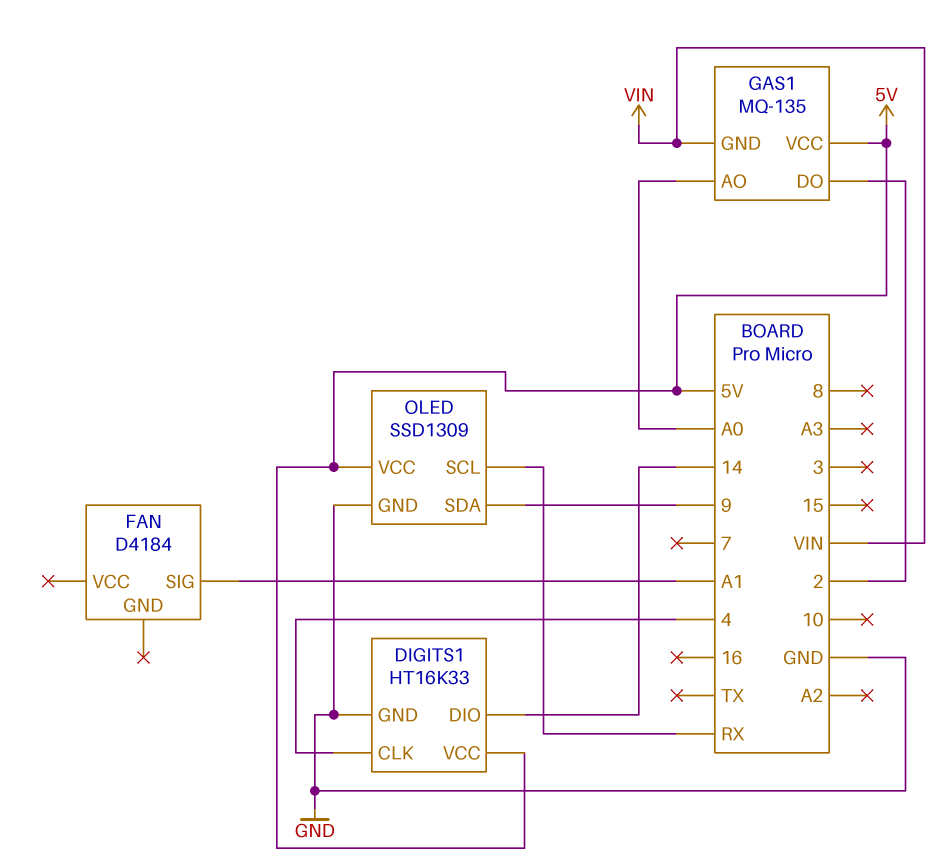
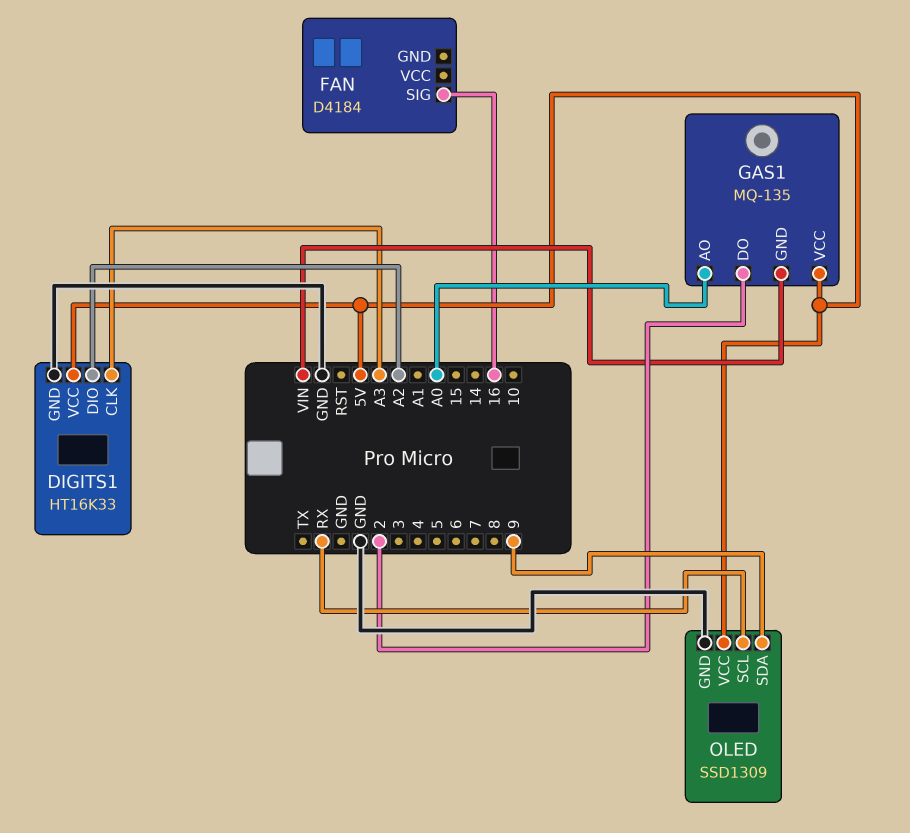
DIGITS1 pin CLK: 4 -> A3
DIGITS1 pin DIO: 14 -> A2
FAN pin SIG: A1 -> 16

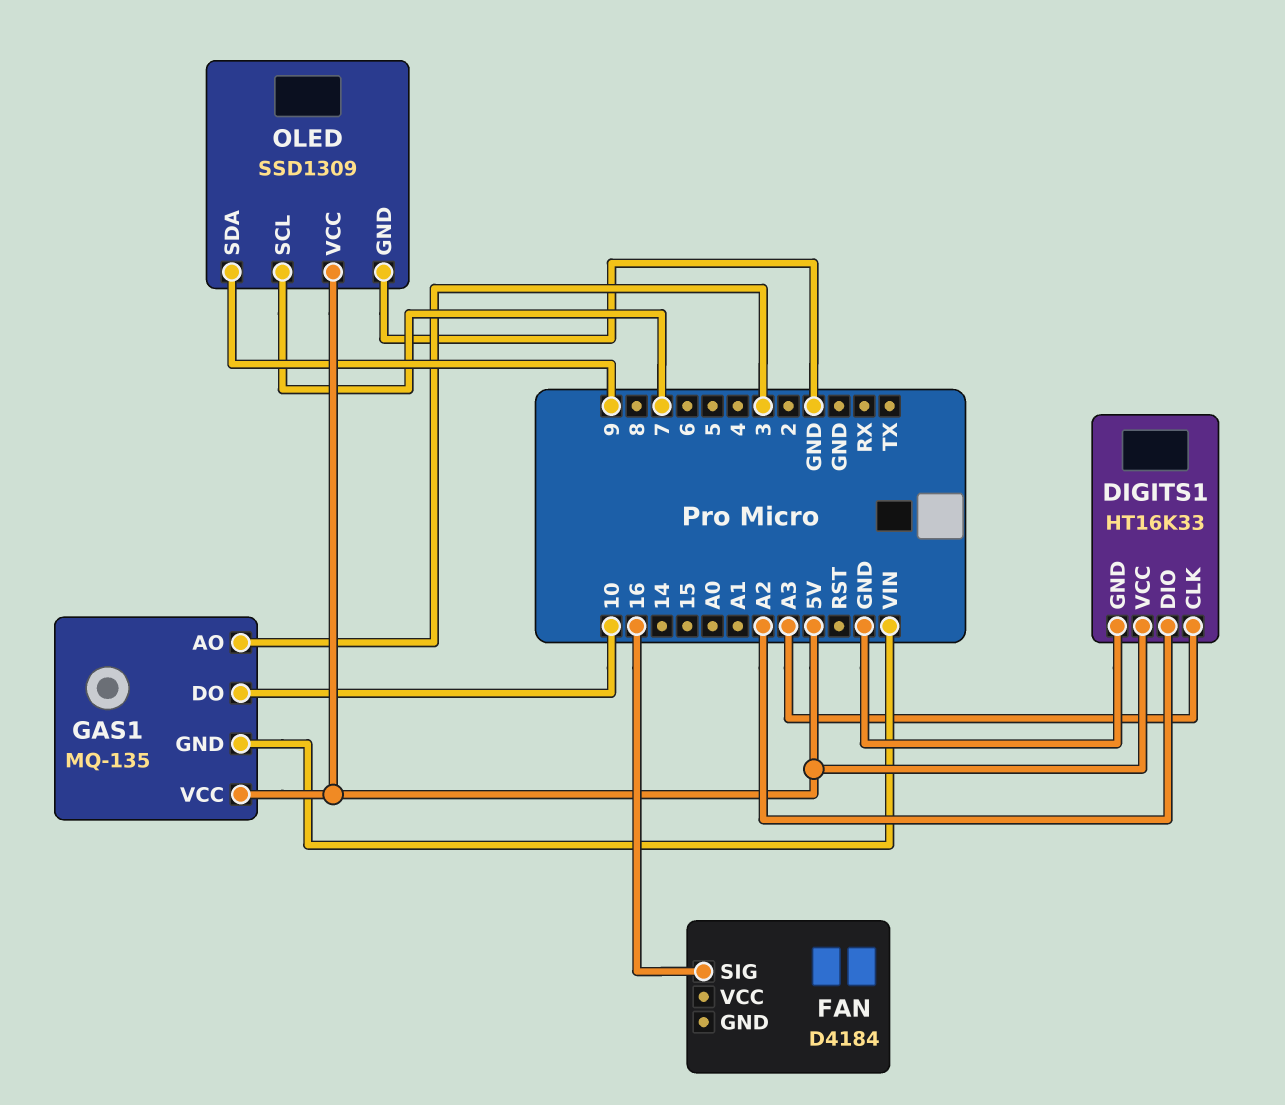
GAS1 pin AO: A0 -> 3
GAS1 pin DO: 2 -> 10
OLED pin SCL: RX -> 7

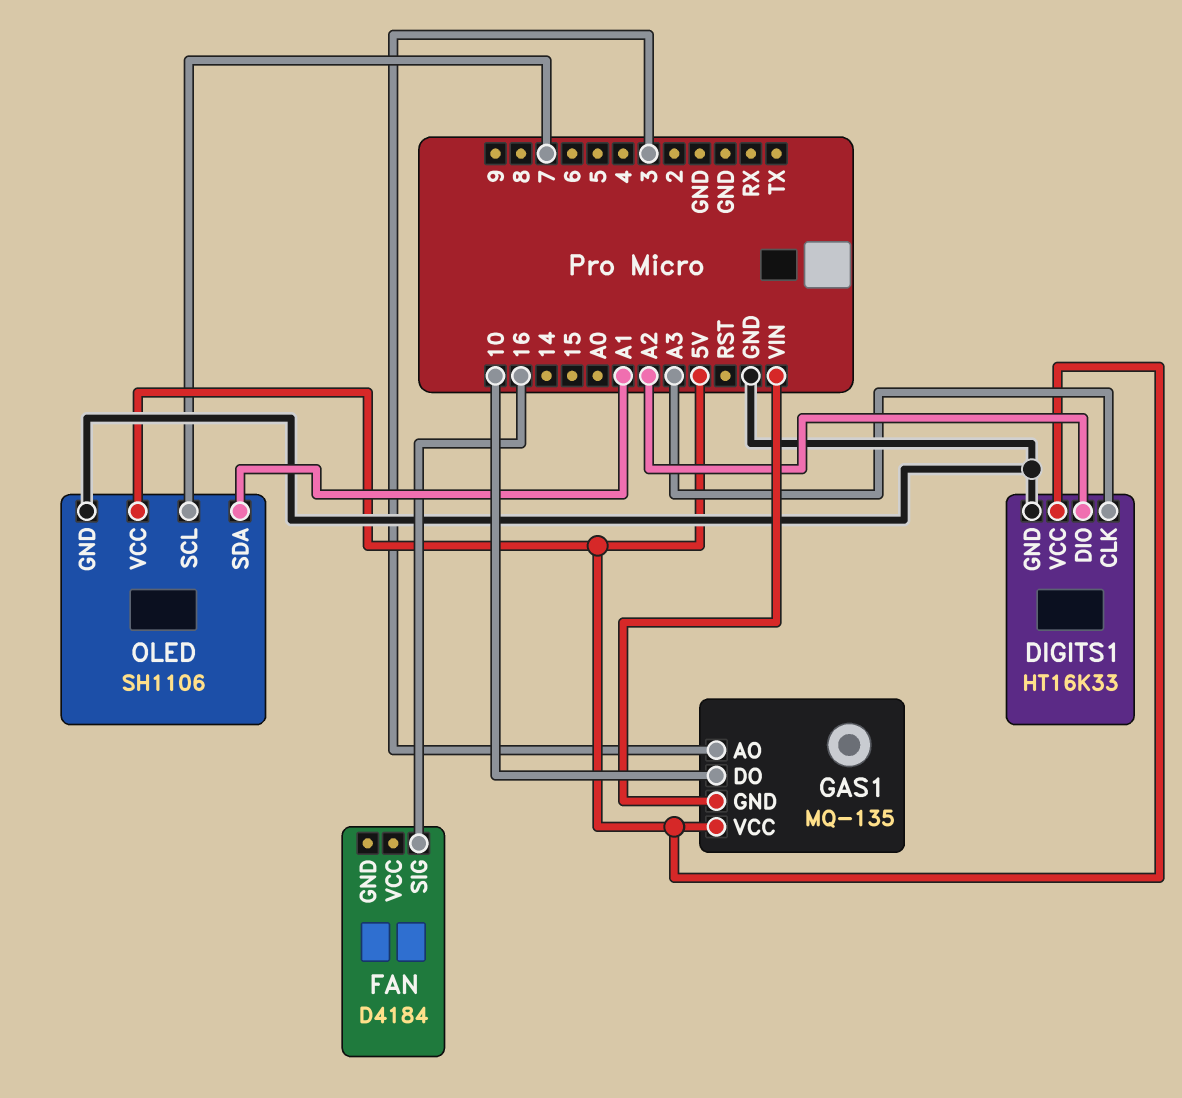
OLED: SSD1309 -> SH1106
OLED pin SDA: 9 -> A1

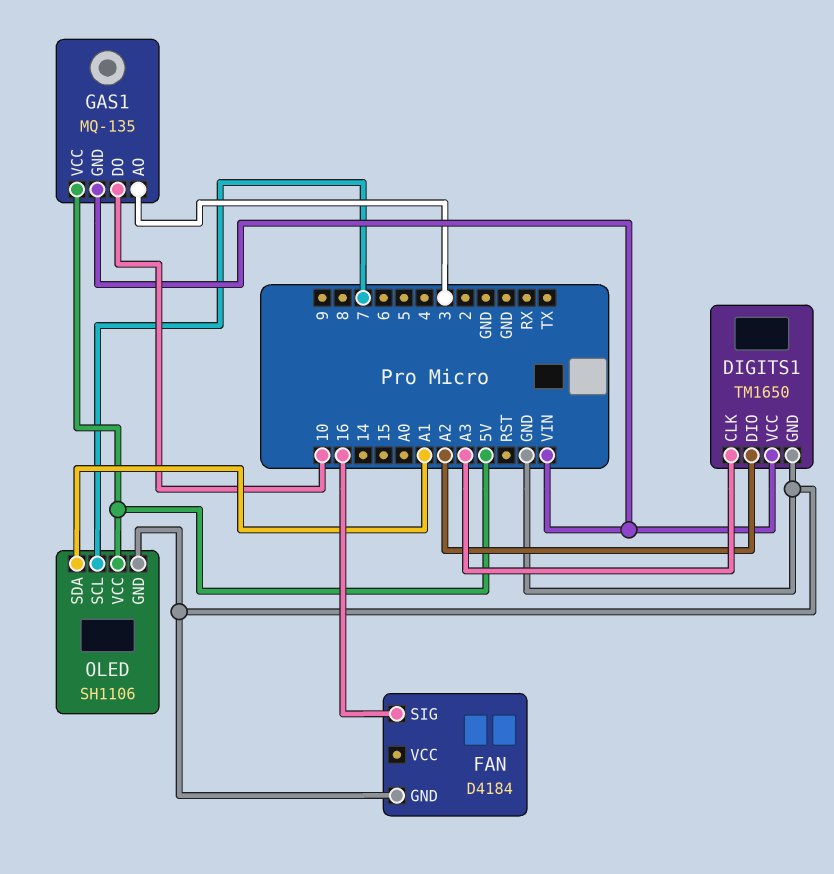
DIGITS1: HT16K33 -> TM1650
DIGITS1 pin VCC: 5V -> VIN
FAN pin GND: none -> GND

